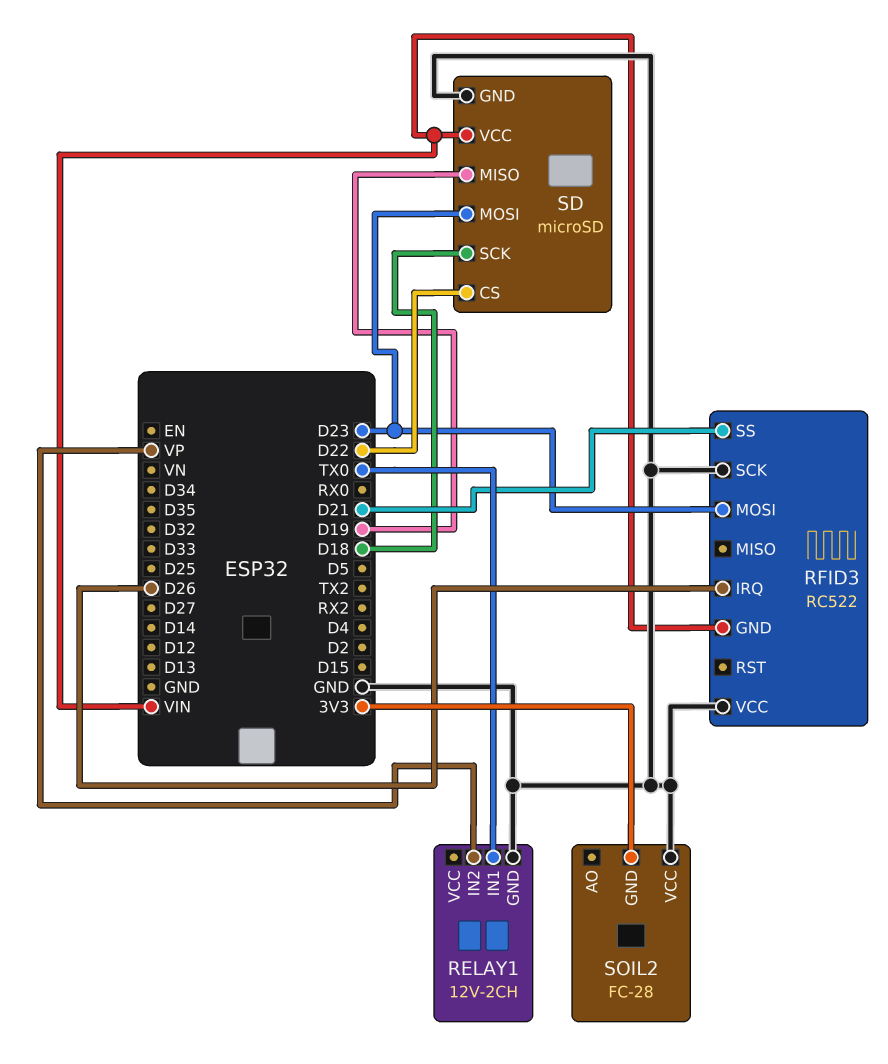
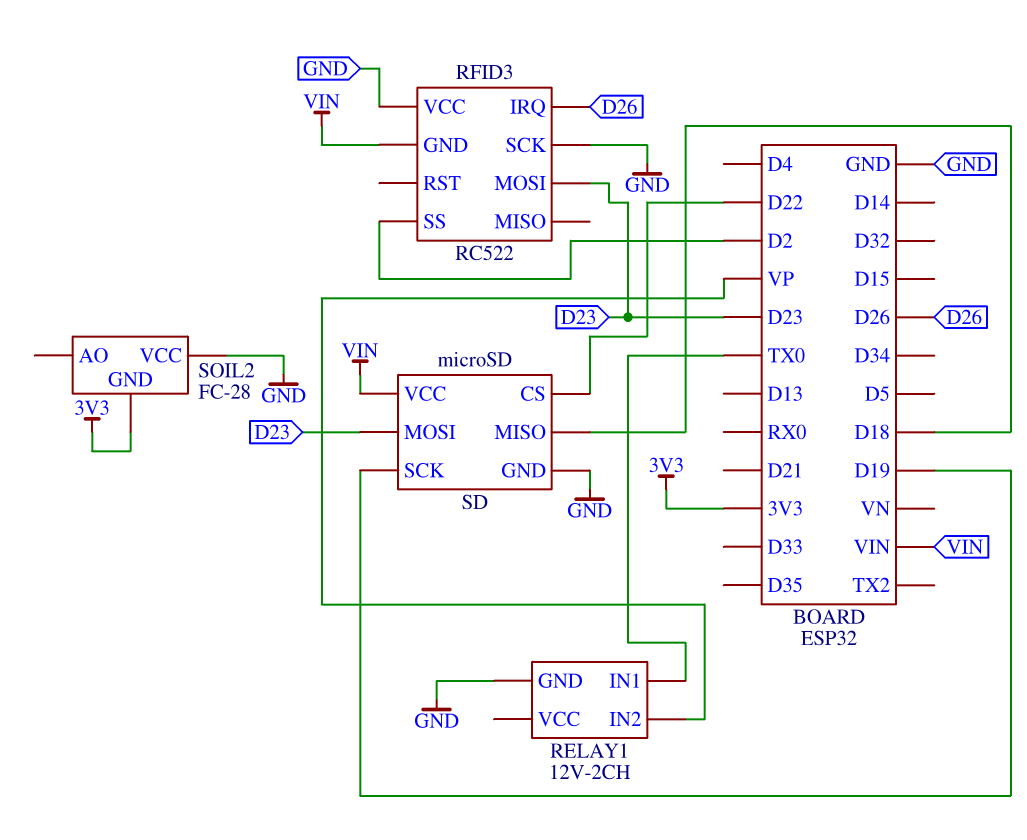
RFID3 pin SS: D21 -> D2
SD pin MISO: D19 -> D18
SD pin SCK: D18 -> D19

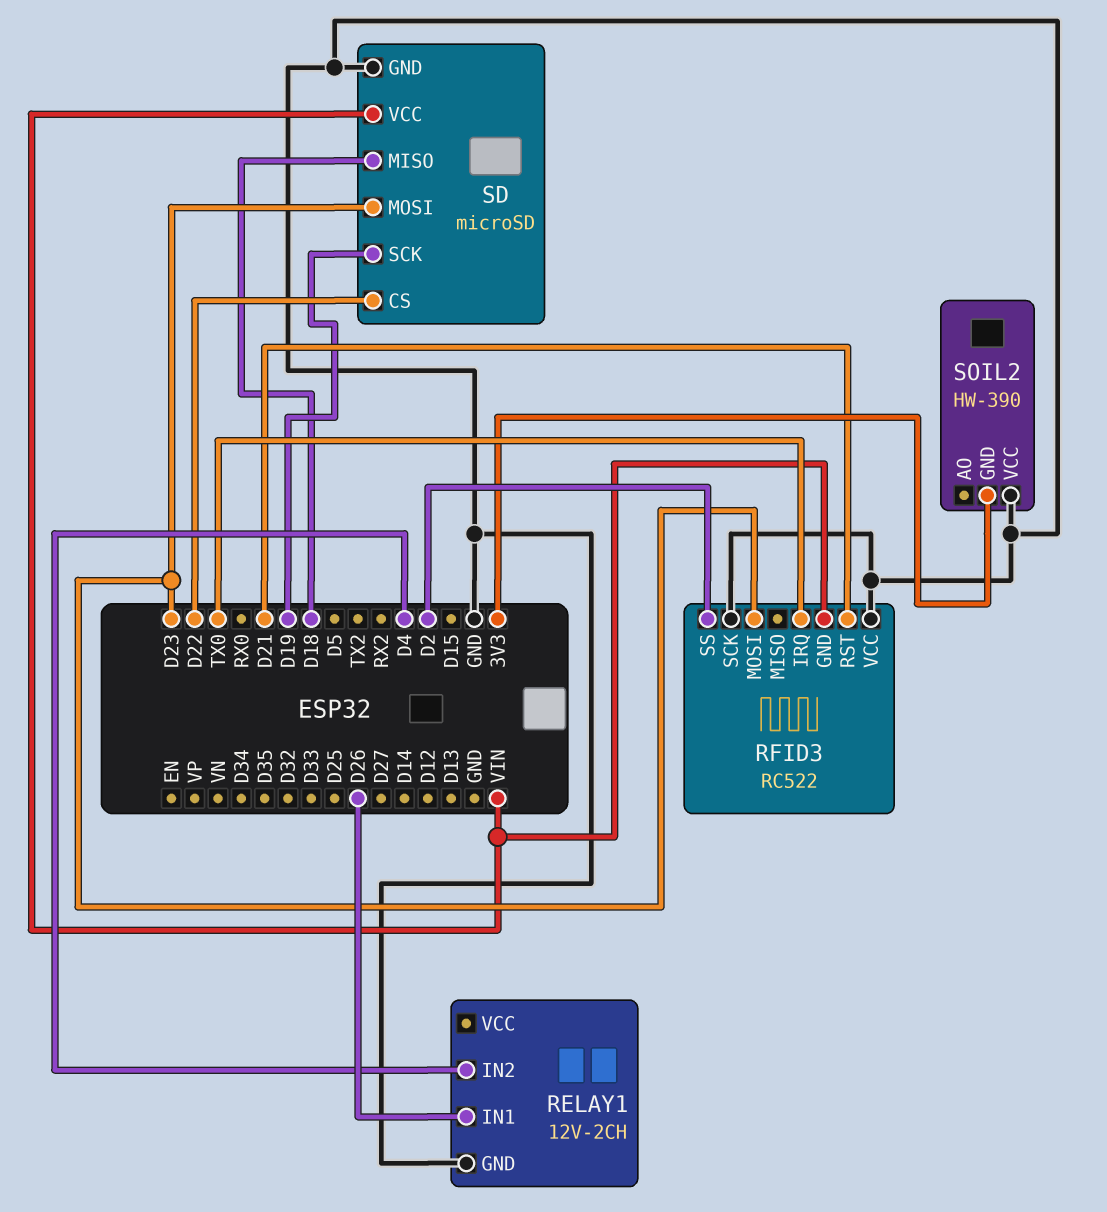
RELAY1 pin IN1: TX0 -> D26
RELAY1 pin IN2: VP -> D4
RFID3 pin IRQ: D26 -> TX0
RFID3 pin RST: none -> D21
SOIL2: FC-28 -> HW-390

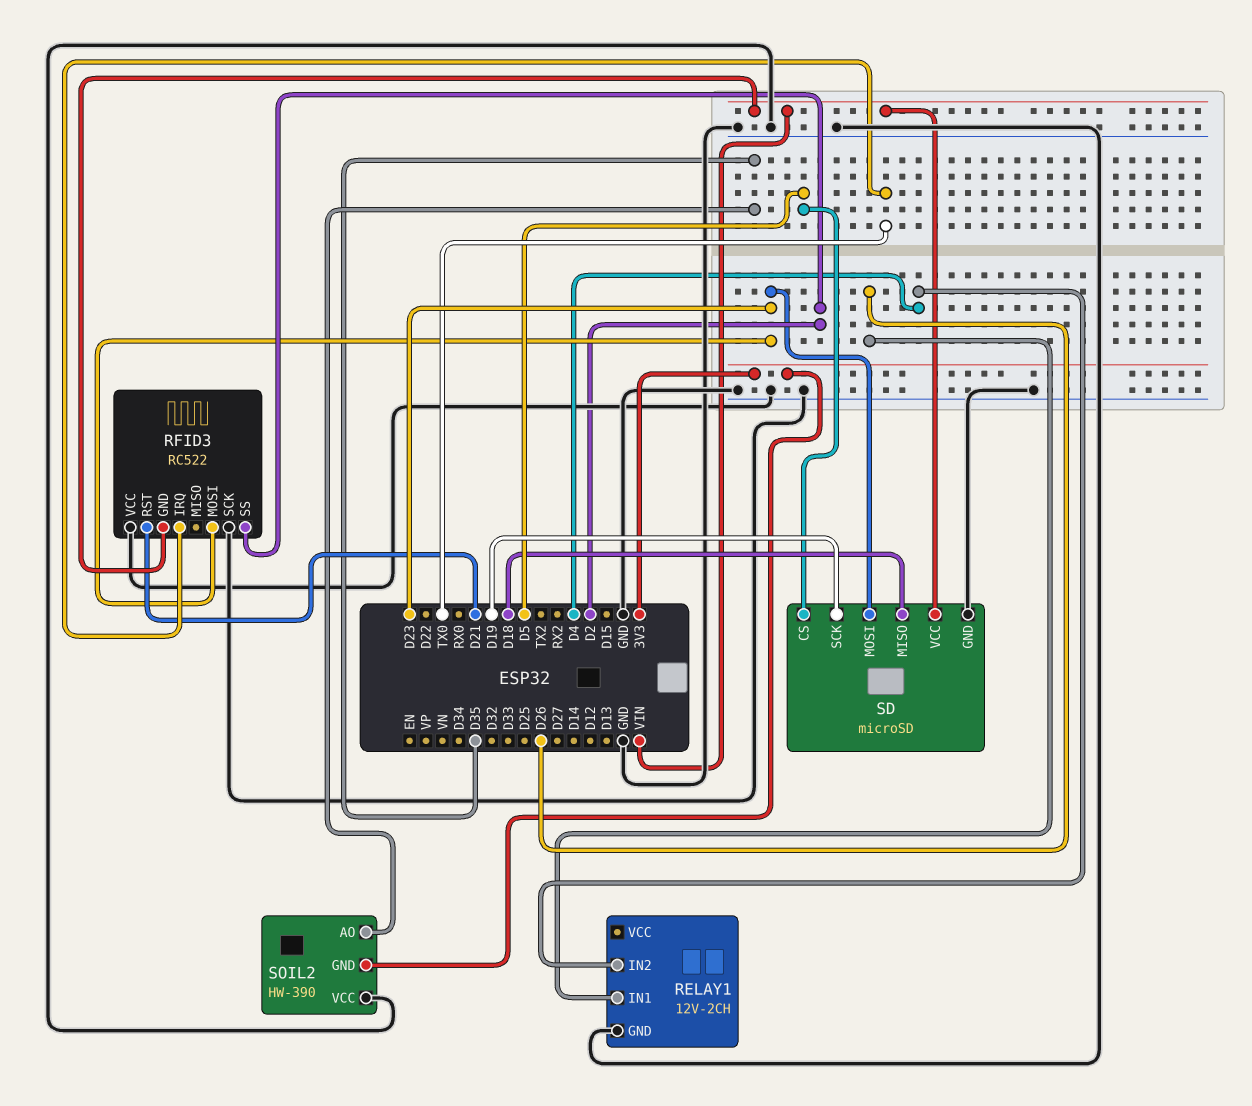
SD pin CS: D22 -> D5
SOIL2 pin AO: none -> D35

